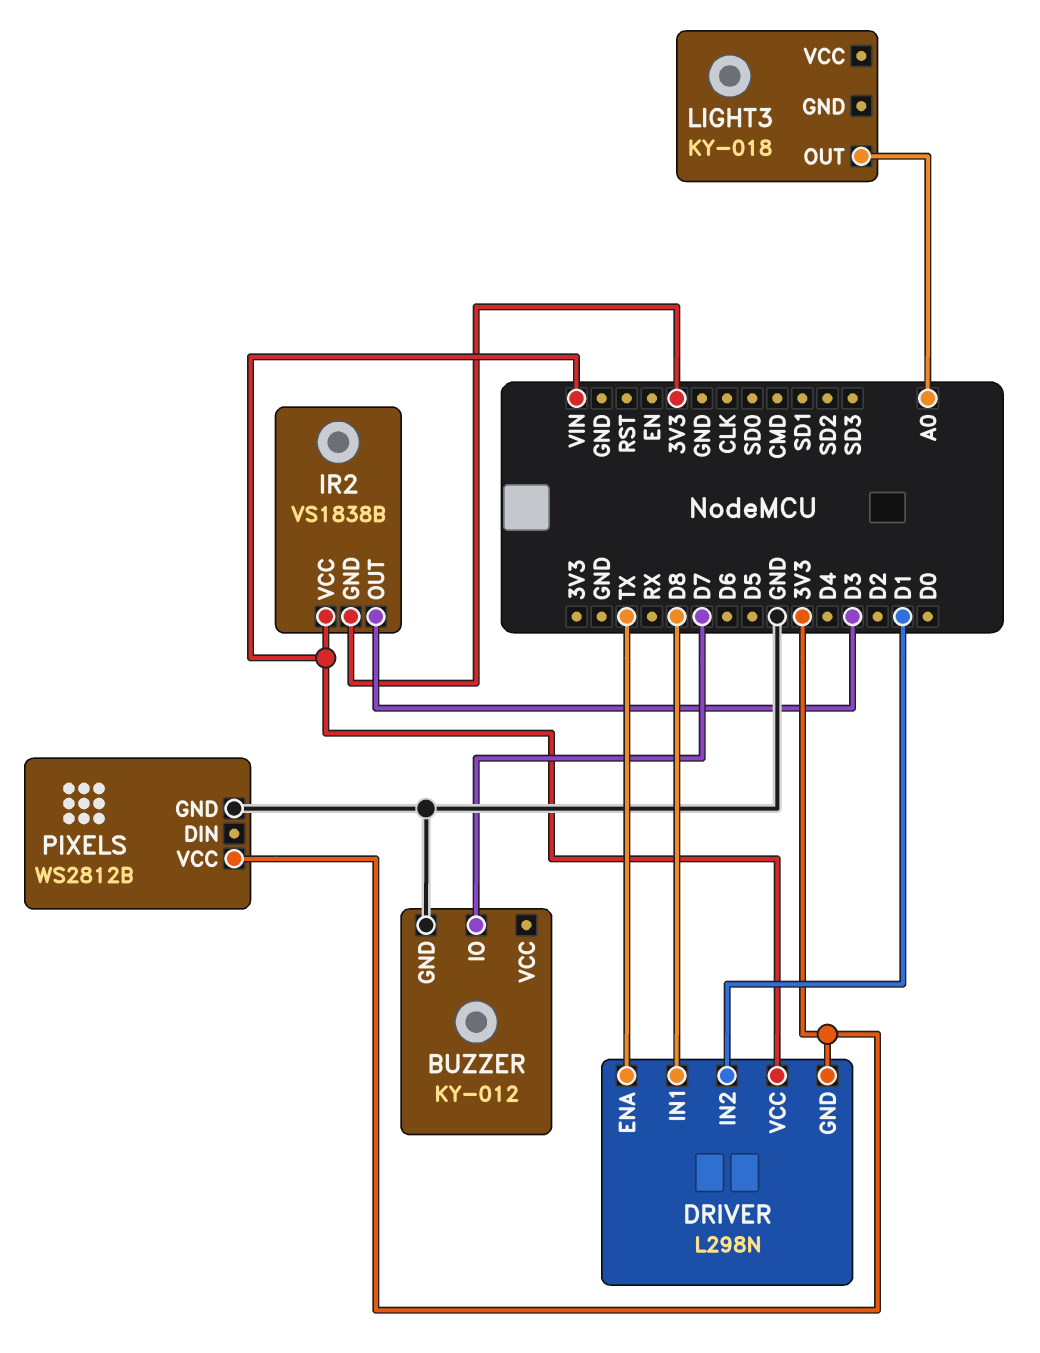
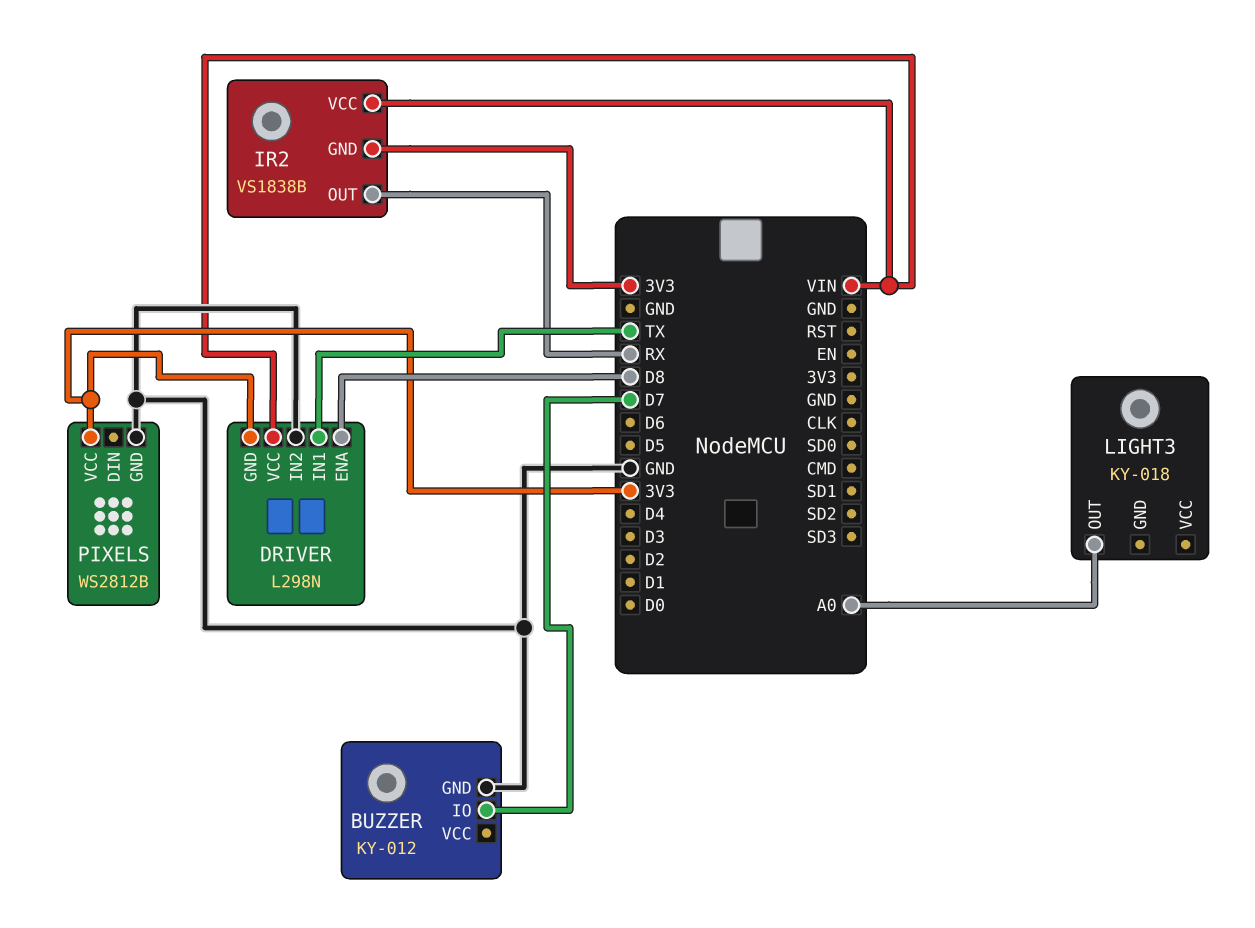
DRIVER pin ENA: TX -> D8
DRIVER pin IN1: D8 -> TX
DRIVER pin IN2: D1 -> GND
IR2 pin OUT: D3 -> RX

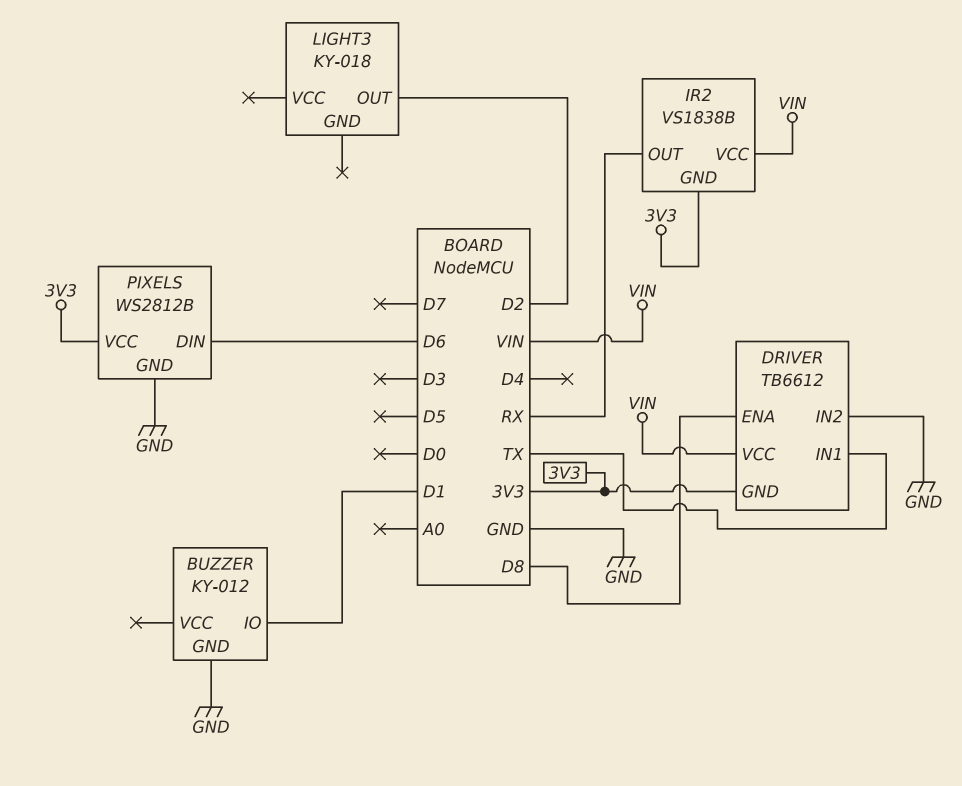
BUZZER pin IO: D7 -> D1
DRIVER: L298N -> TB6612
LIGHT3 pin OUT: A0 -> D2
PIXELS pin DIN: none -> D6

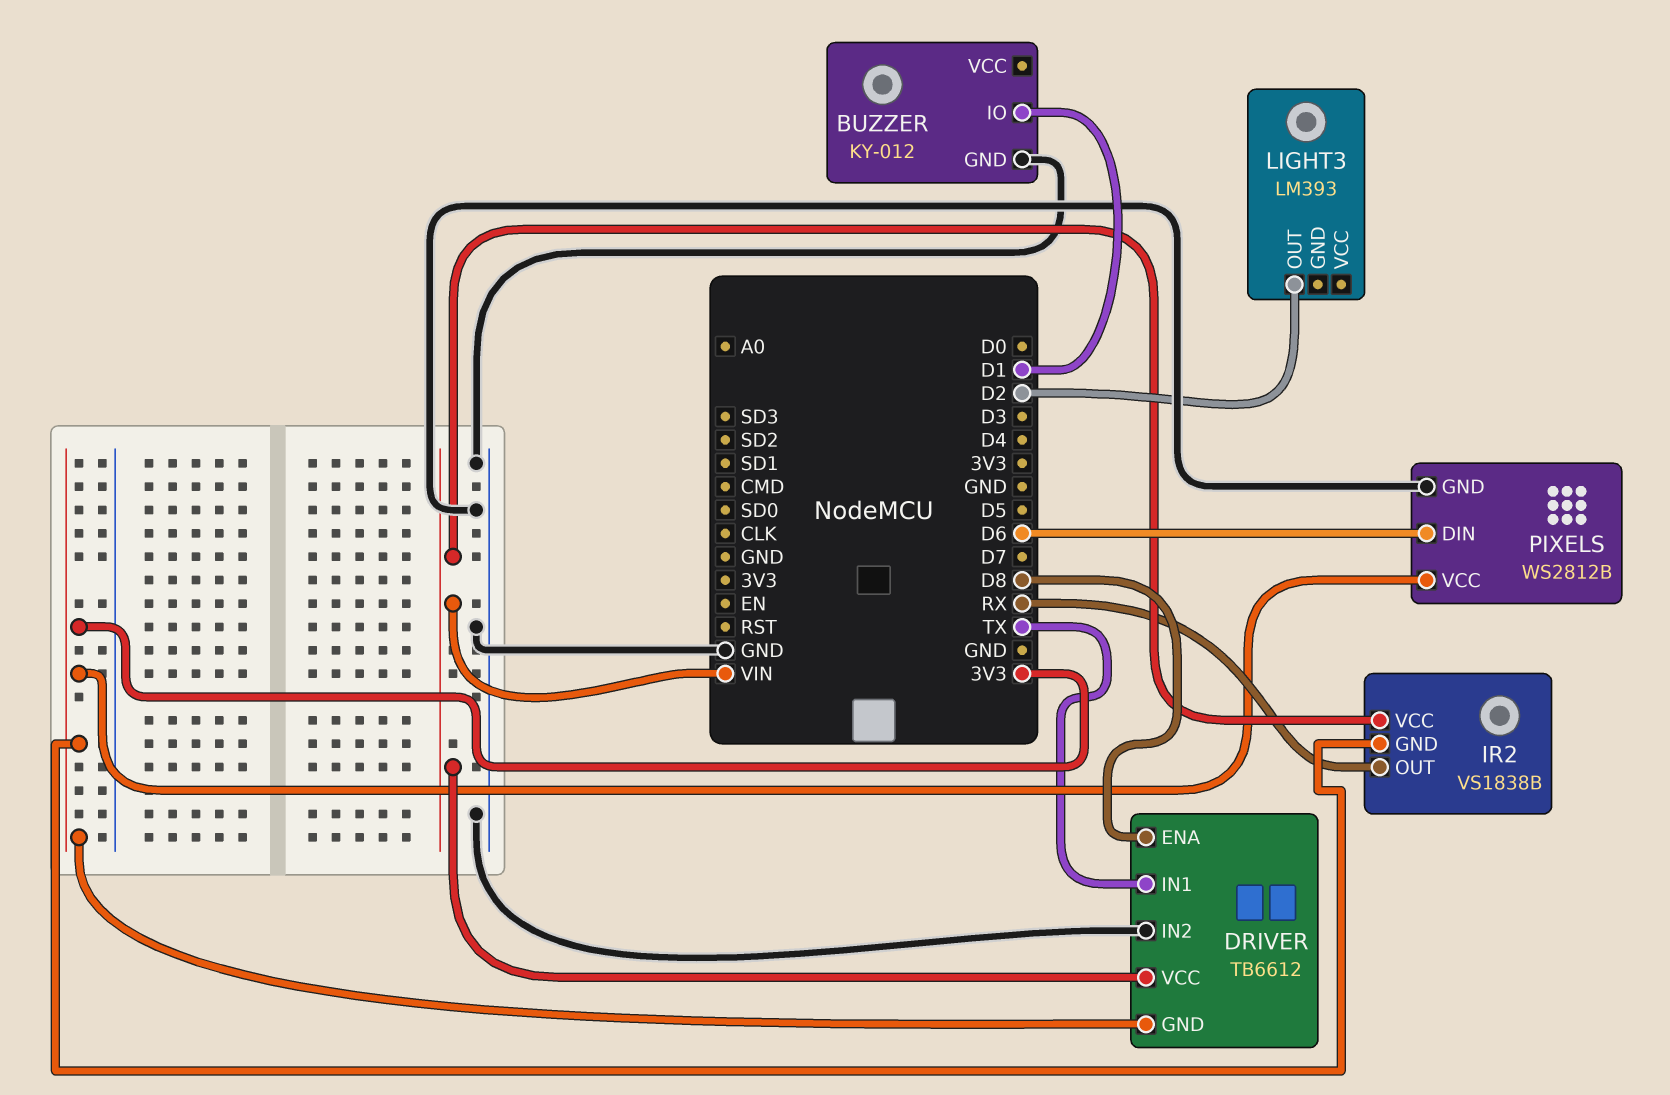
LIGHT3: KY-018 -> LM393

